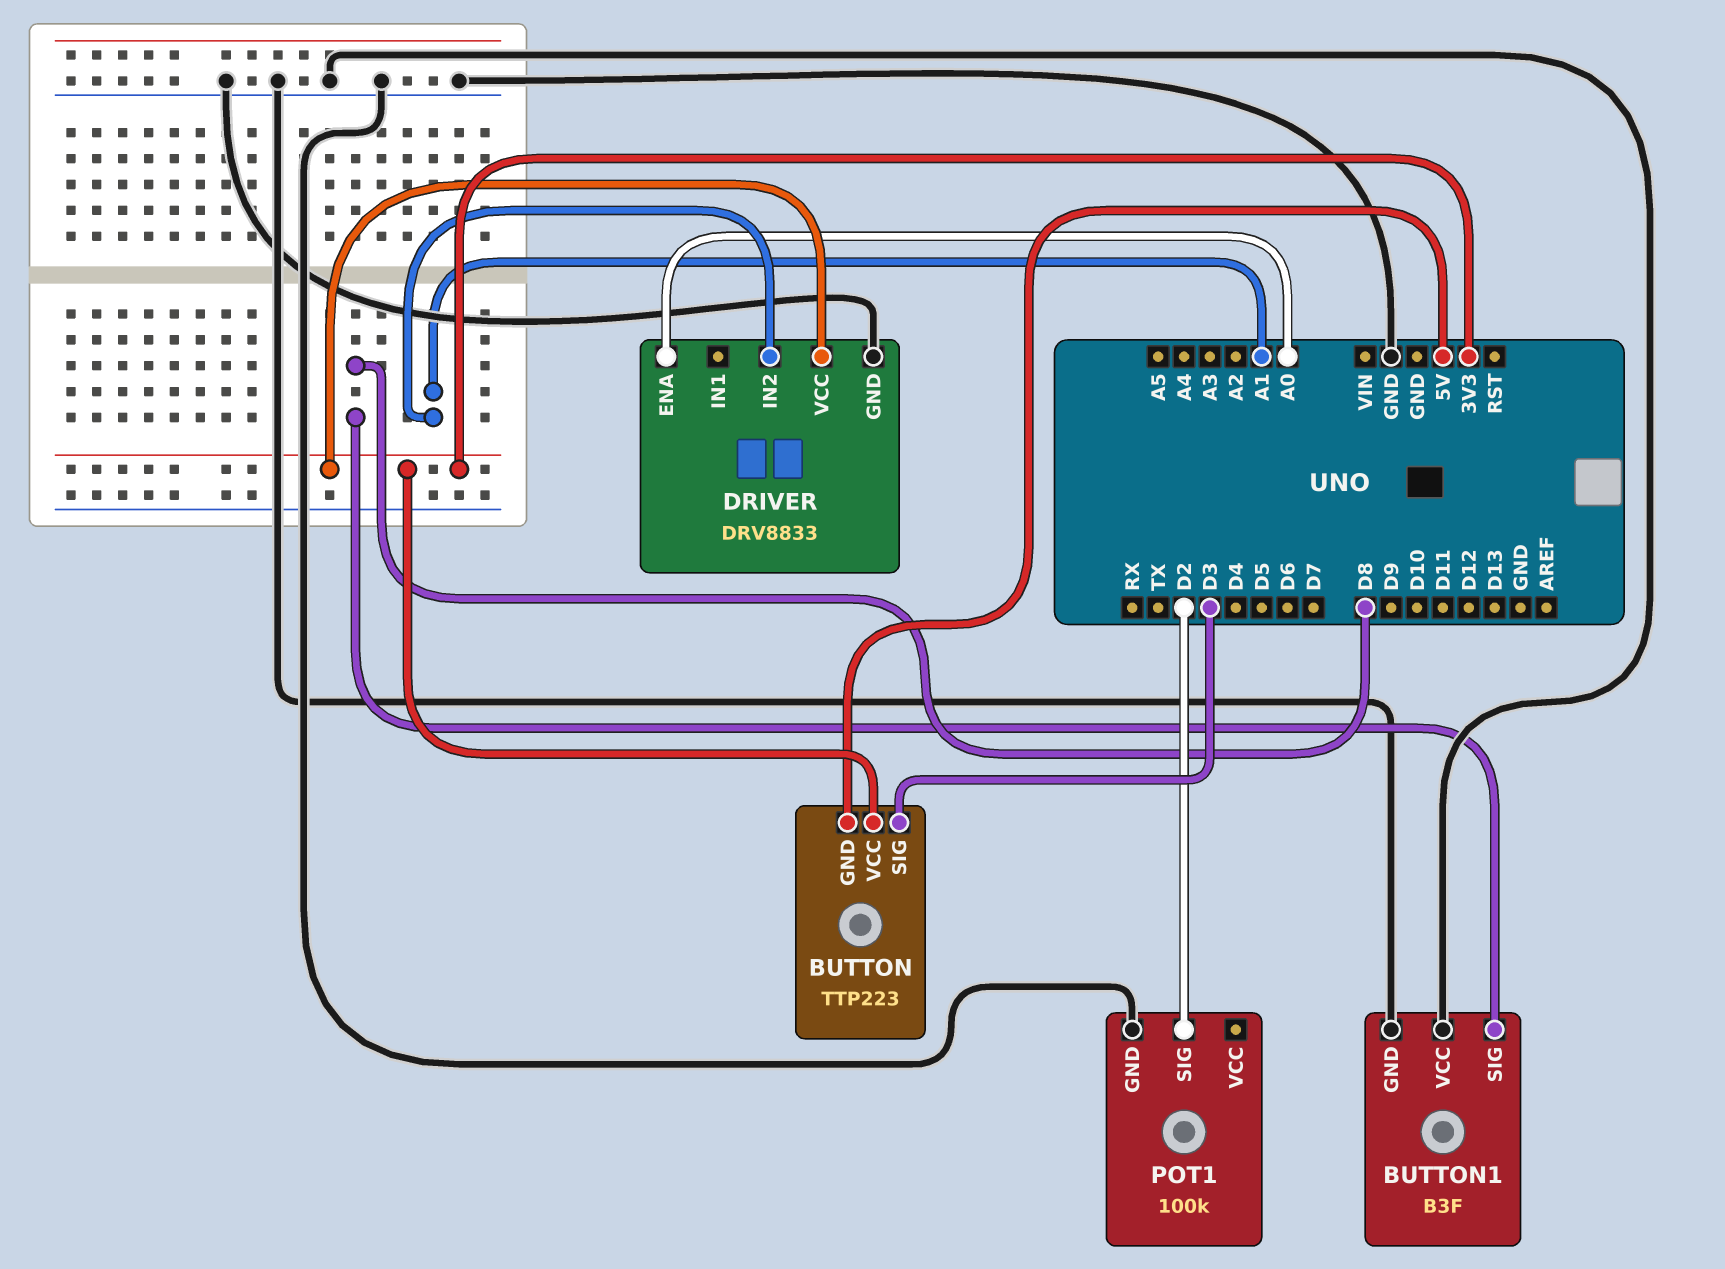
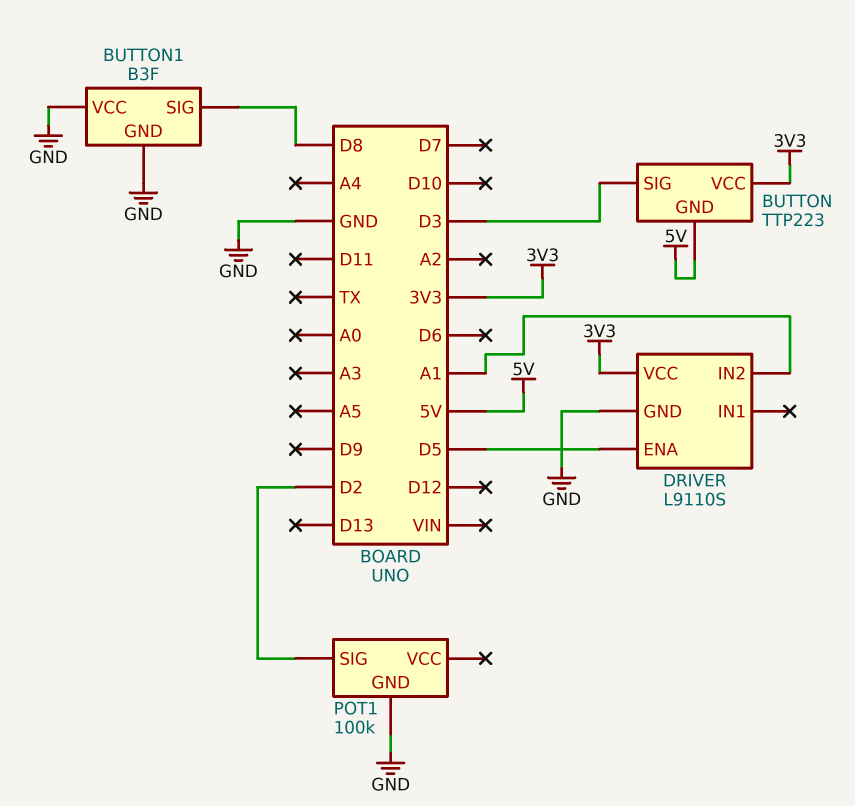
DRIVER: DRV8833 -> L9110S
DRIVER pin ENA: A0 -> D5

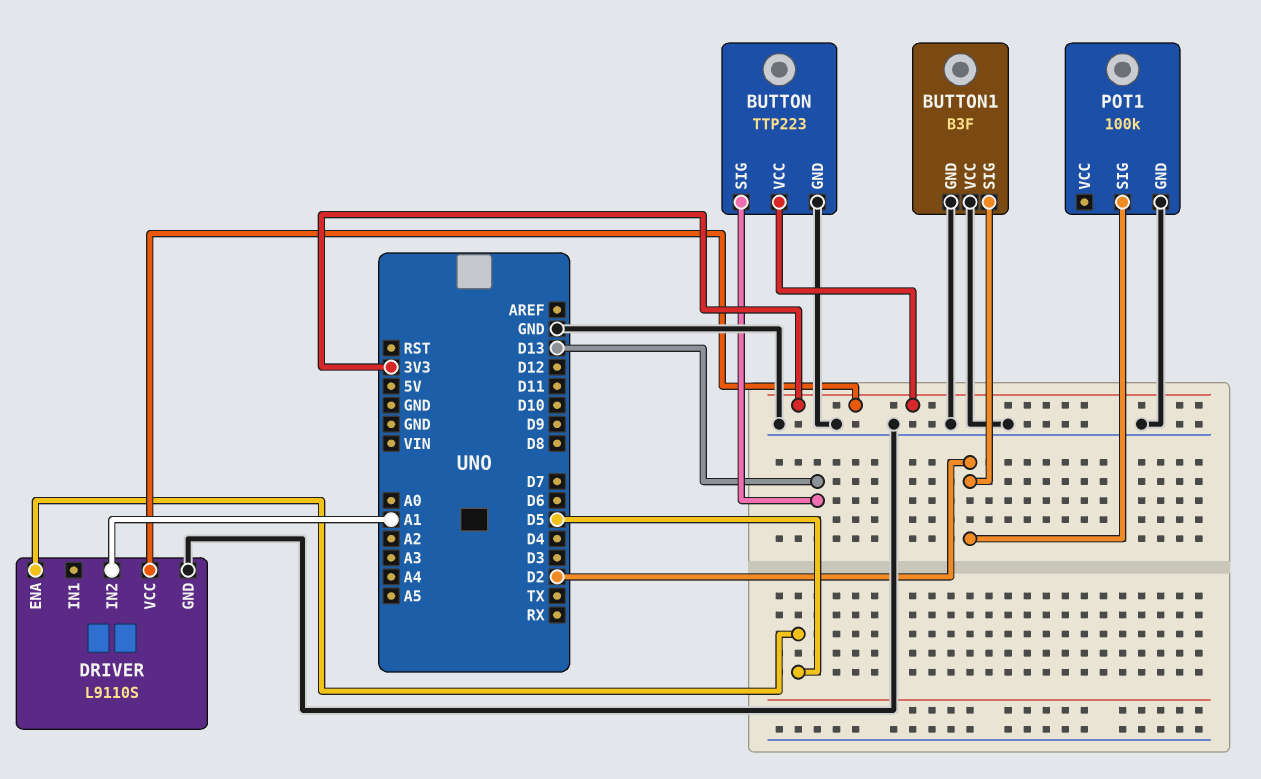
BUTTON pin GND: 5V -> GND
BUTTON pin SIG: D3 -> D13
BUTTON1 pin SIG: D8 -> D2

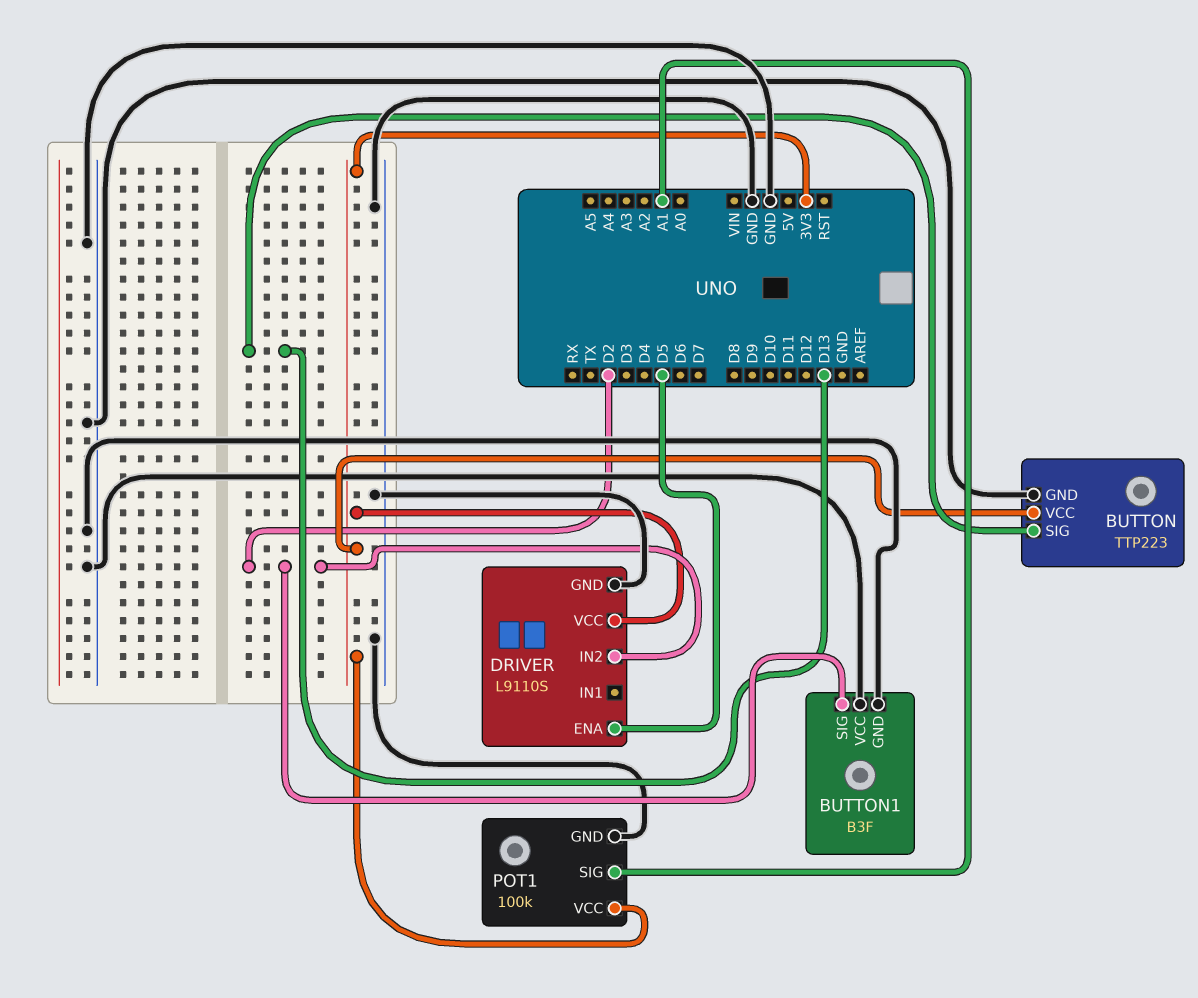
DRIVER pin IN2: A1 -> D2
POT1 pin SIG: D2 -> A1
POT1 pin VCC: none -> 3V3

